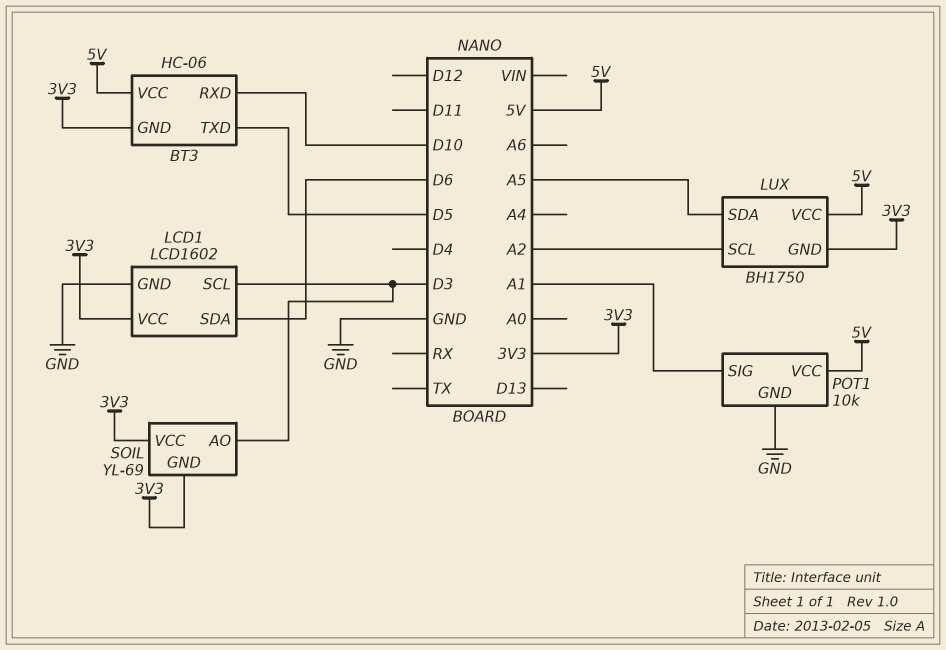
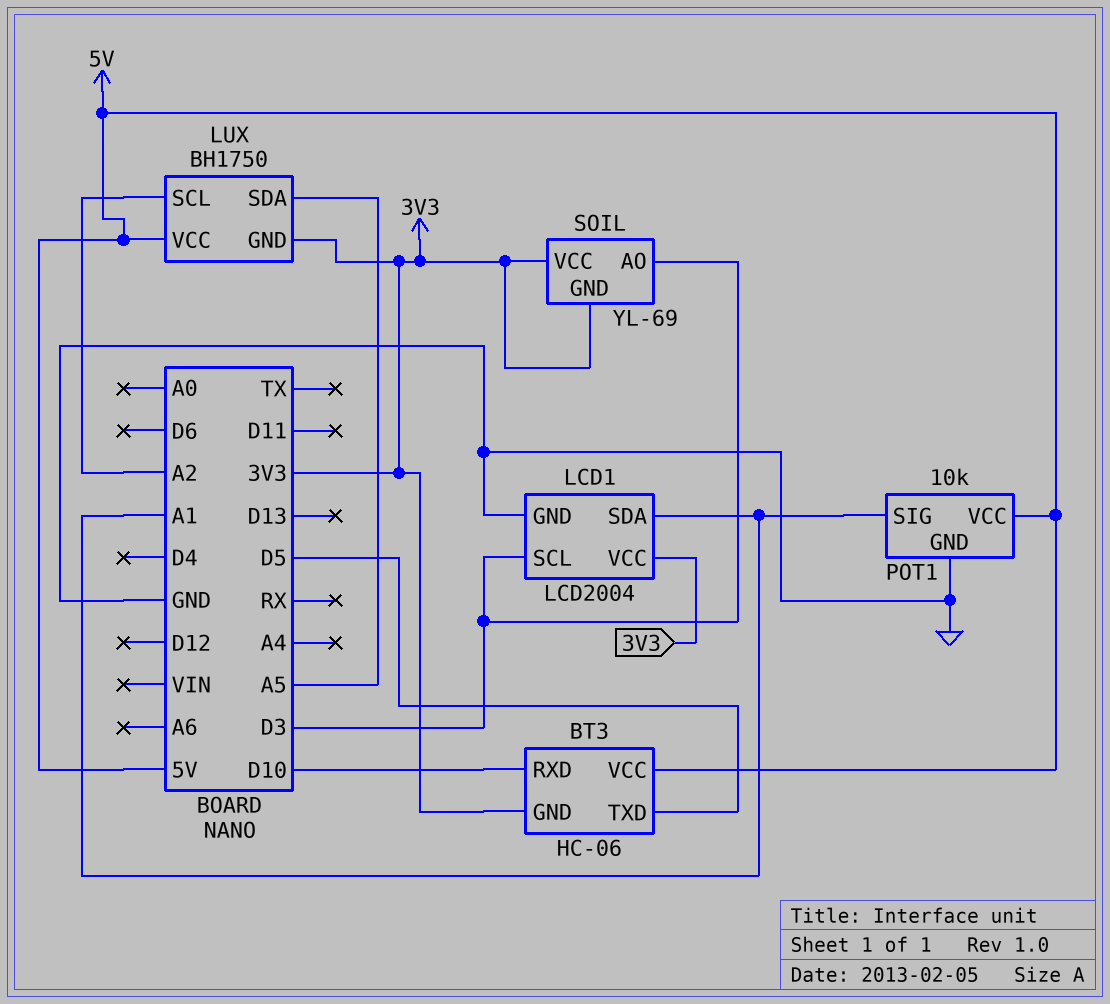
LCD1: LCD1602 -> LCD2004
LCD1 pin SDA: D6 -> A1

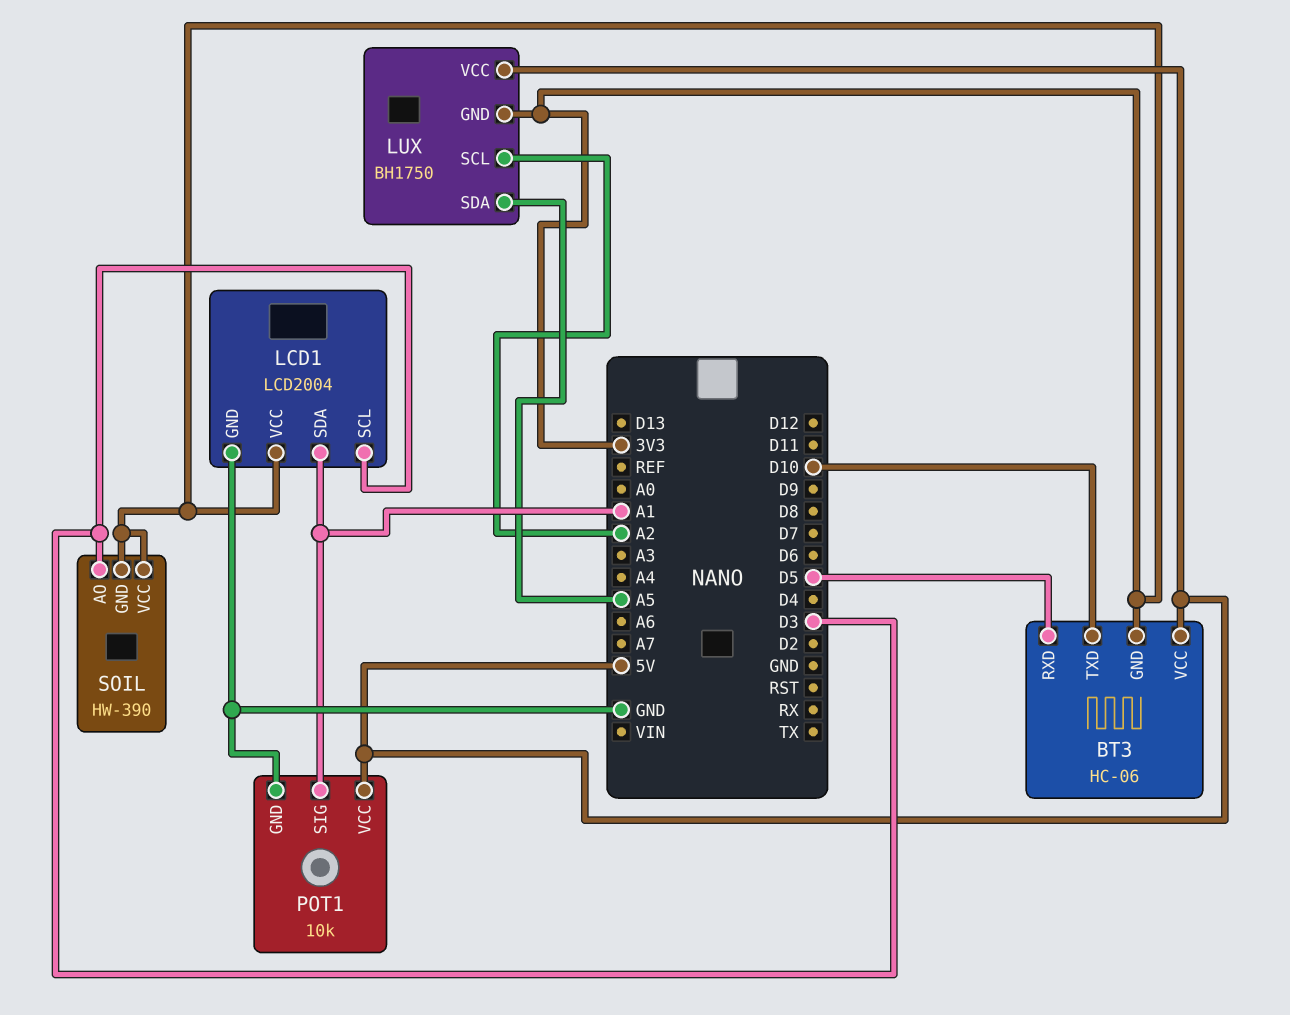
BT3 pin RXD: D10 -> D5
BT3 pin TXD: D5 -> D10
SOIL: YL-69 -> HW-390

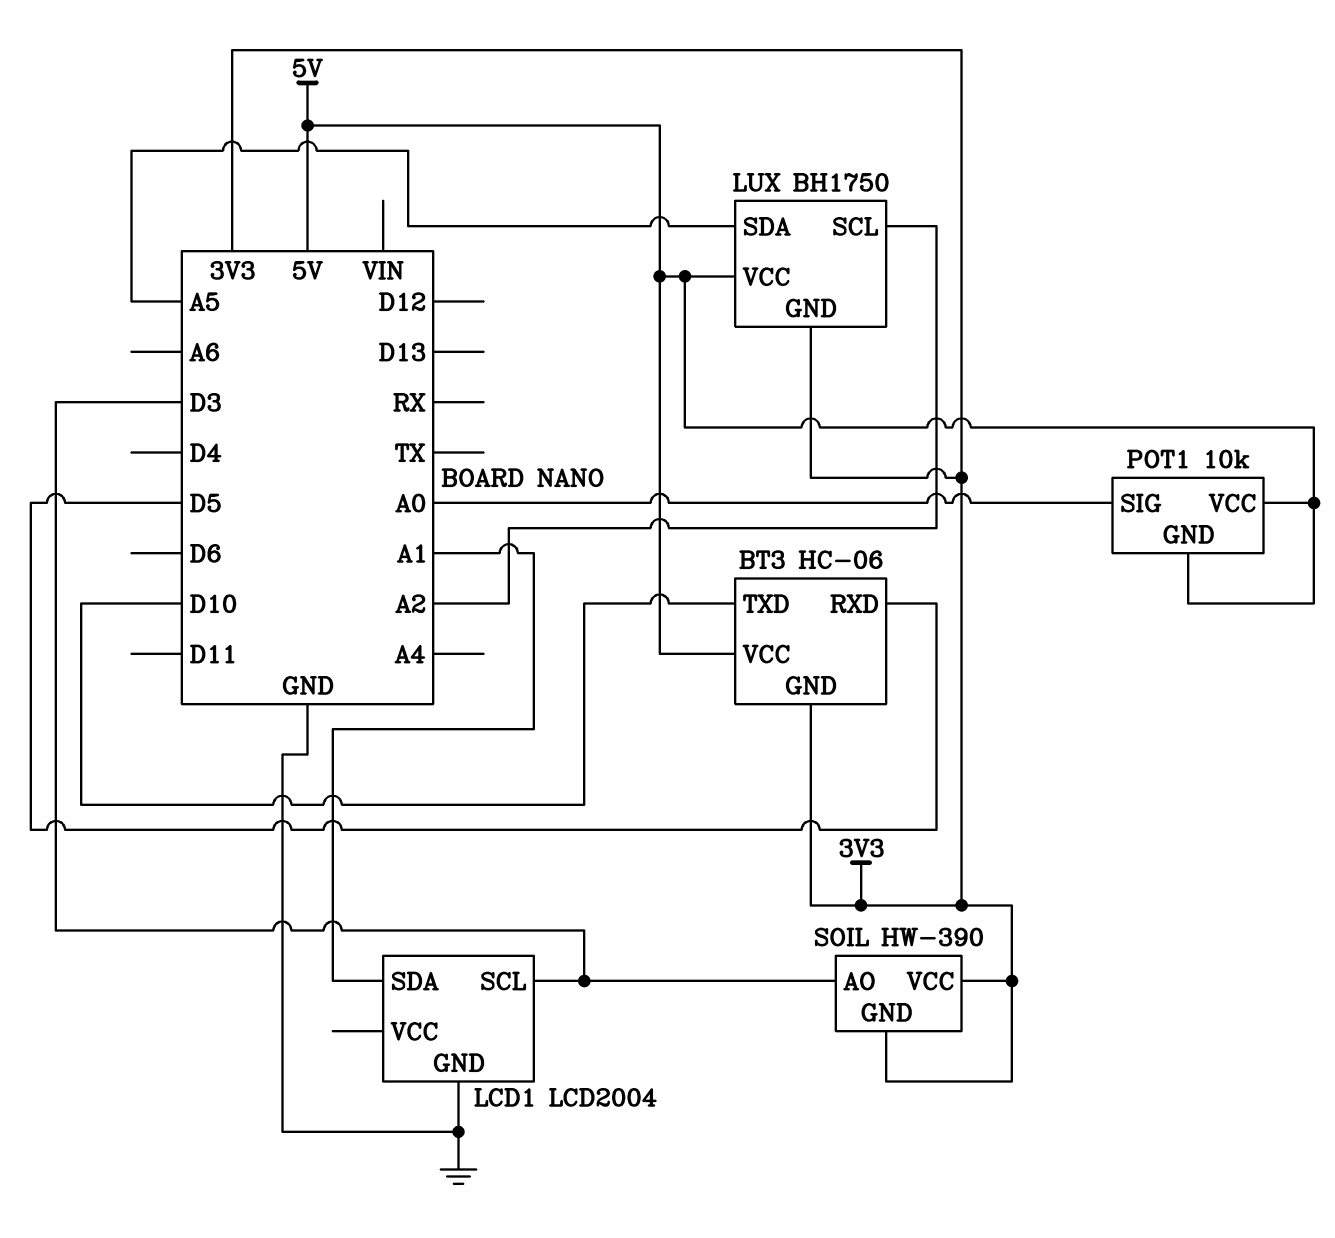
LCD1 pin VCC: 3V3 -> none
POT1 pin GND: GND -> 5V
POT1 pin SIG: A1 -> A0

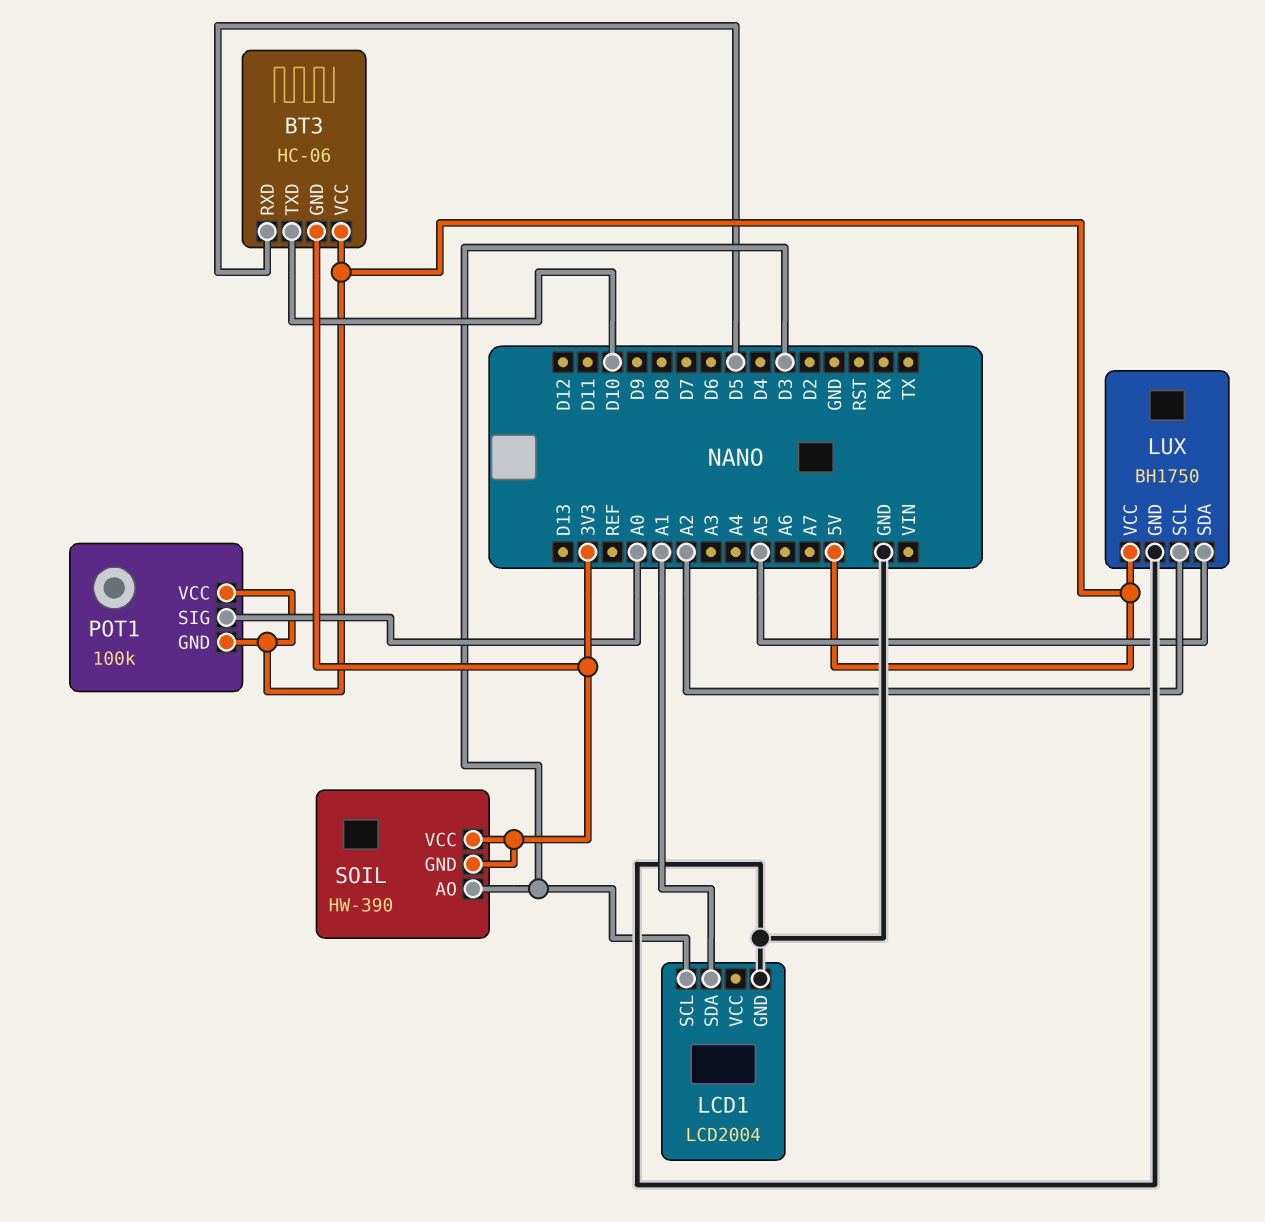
LUX pin GND: 3V3 -> GND
POT1: 10k -> 100k

